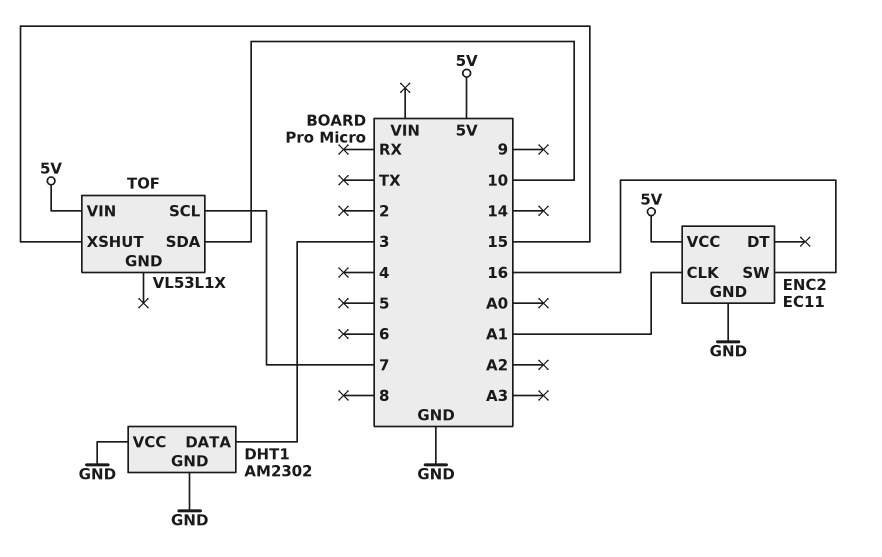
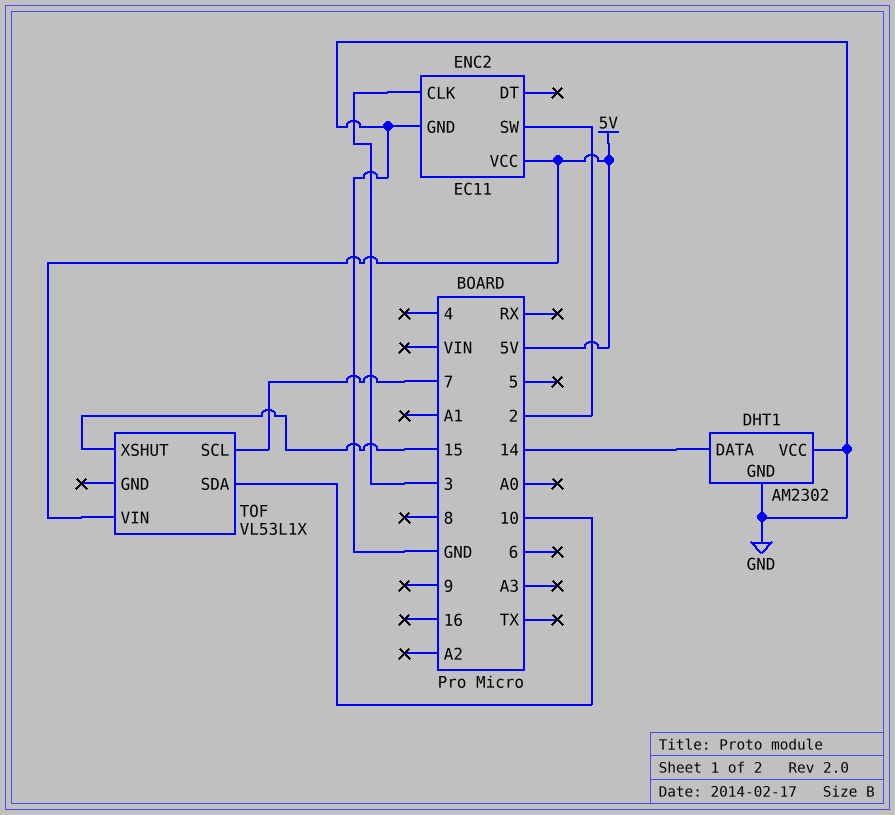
DHT1 pin DATA: 3 -> 14
ENC2 pin CLK: A1 -> 3
ENC2 pin SW: 16 -> 2

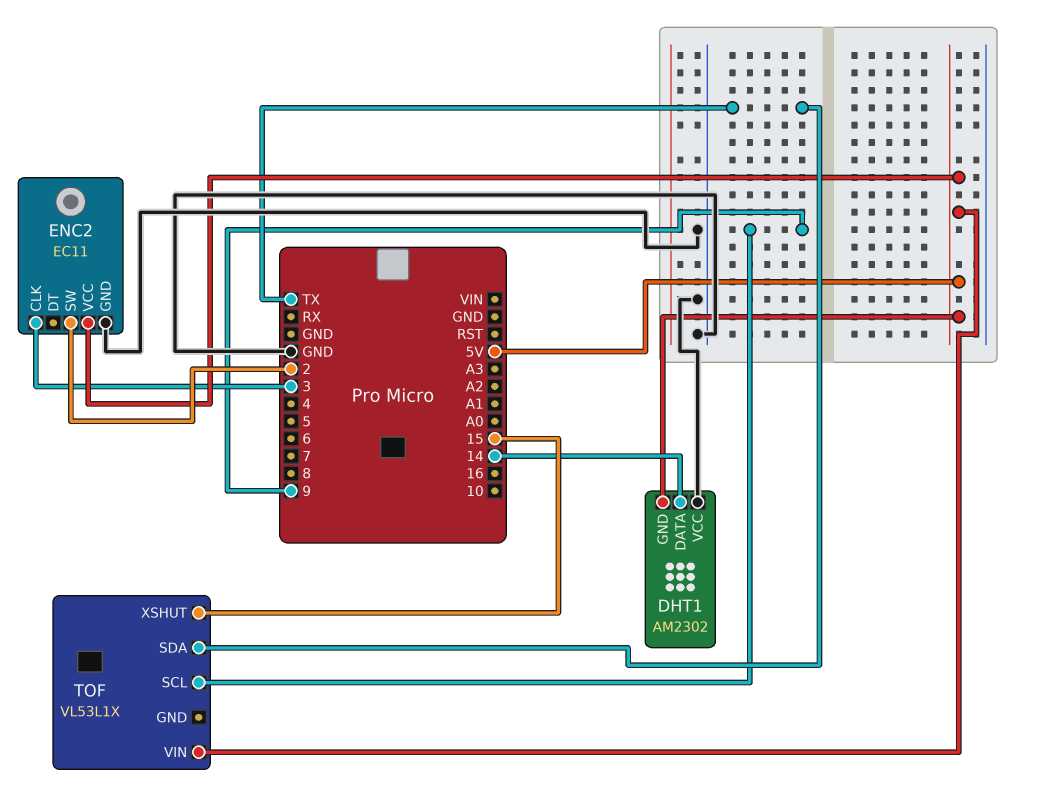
DHT1 pin GND: GND -> 5V
TOF pin SCL: 7 -> 9
TOF pin SDA: 10 -> TX

